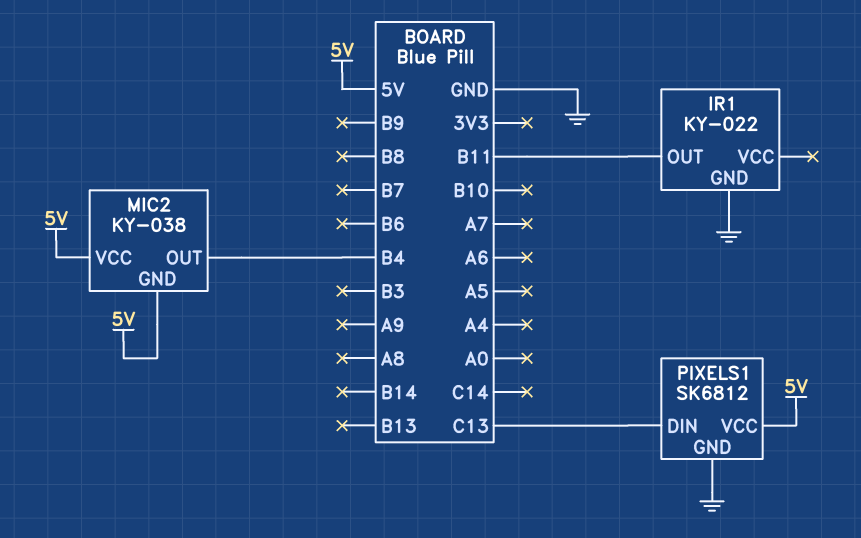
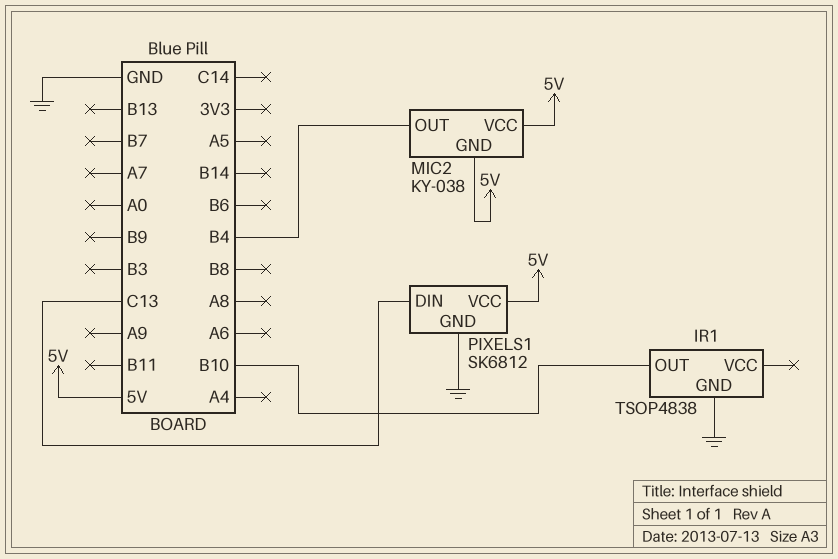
IR1: KY-022 -> TSOP4838
IR1 pin OUT: B11 -> B10

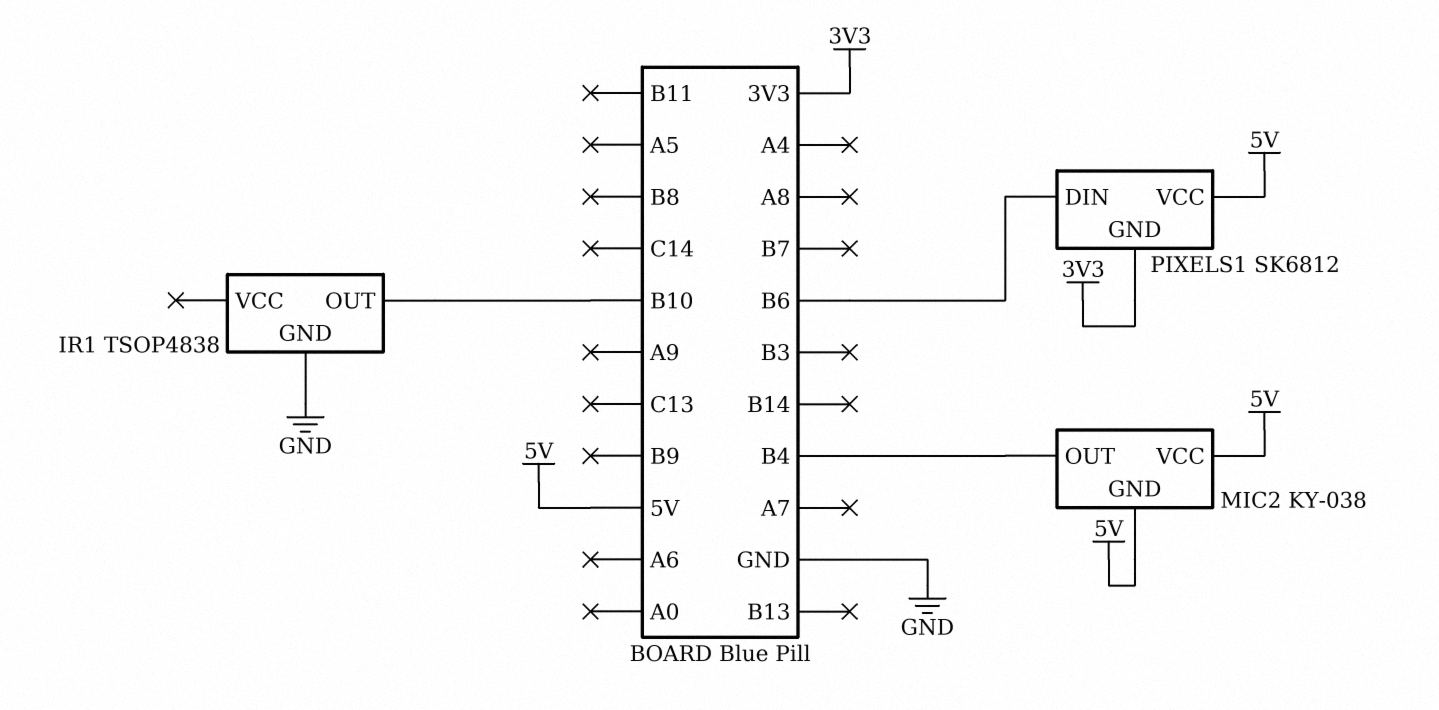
PIXELS1 pin DIN: C13 -> B6
PIXELS1 pin GND: GND -> 3V3

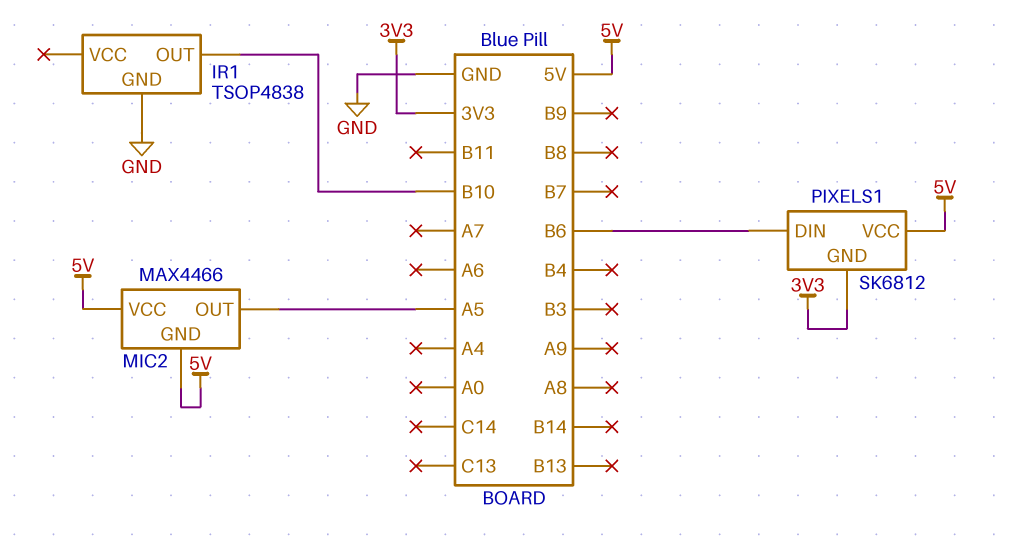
MIC2: KY-038 -> MAX4466
MIC2 pin OUT: B4 -> A5

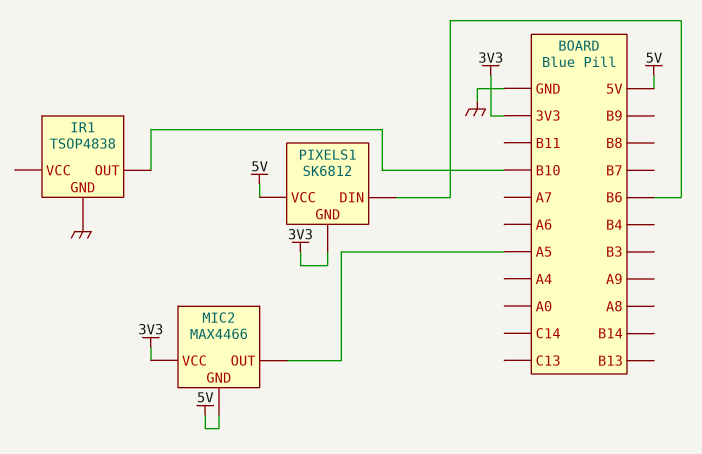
MIC2 pin VCC: 5V -> 3V3

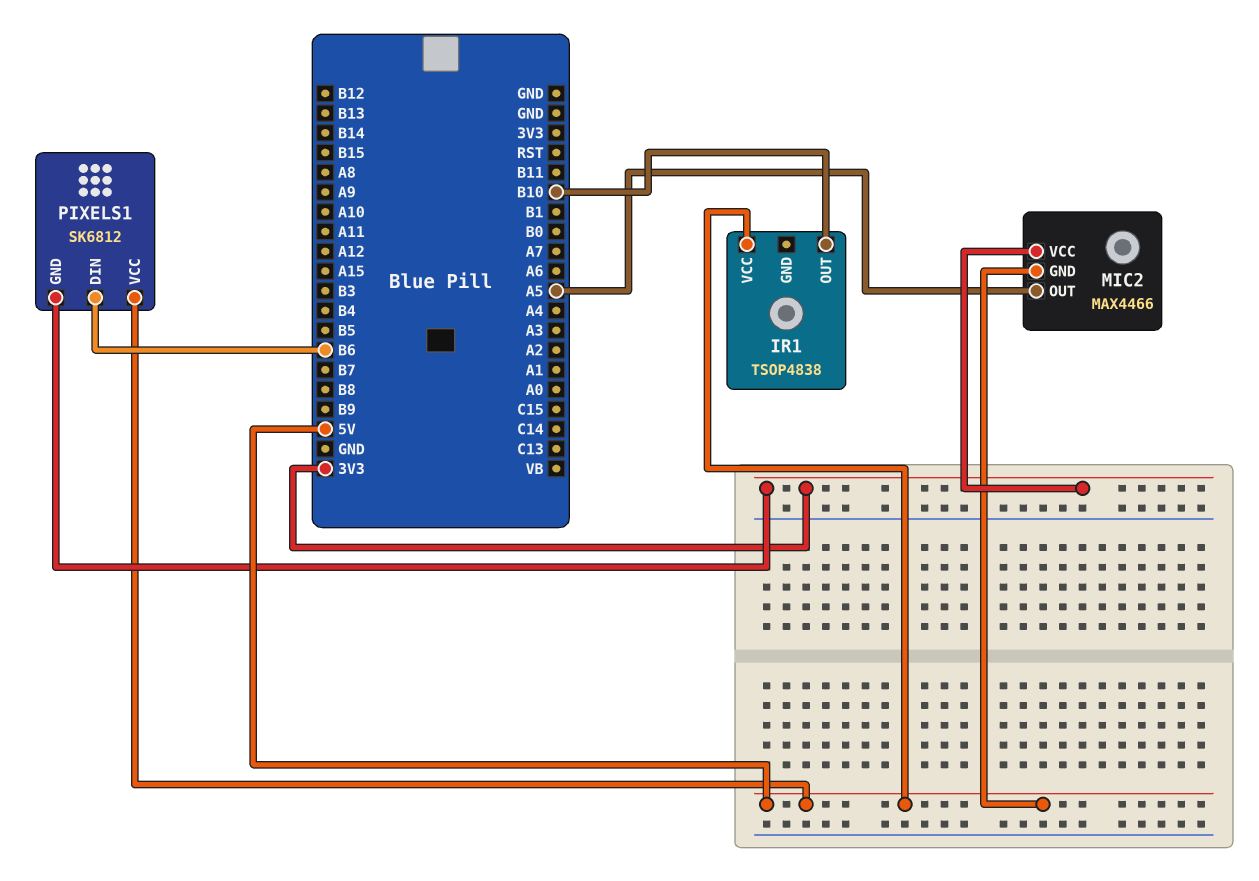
IR1 pin GND: GND -> none
IR1 pin VCC: none -> 5V

